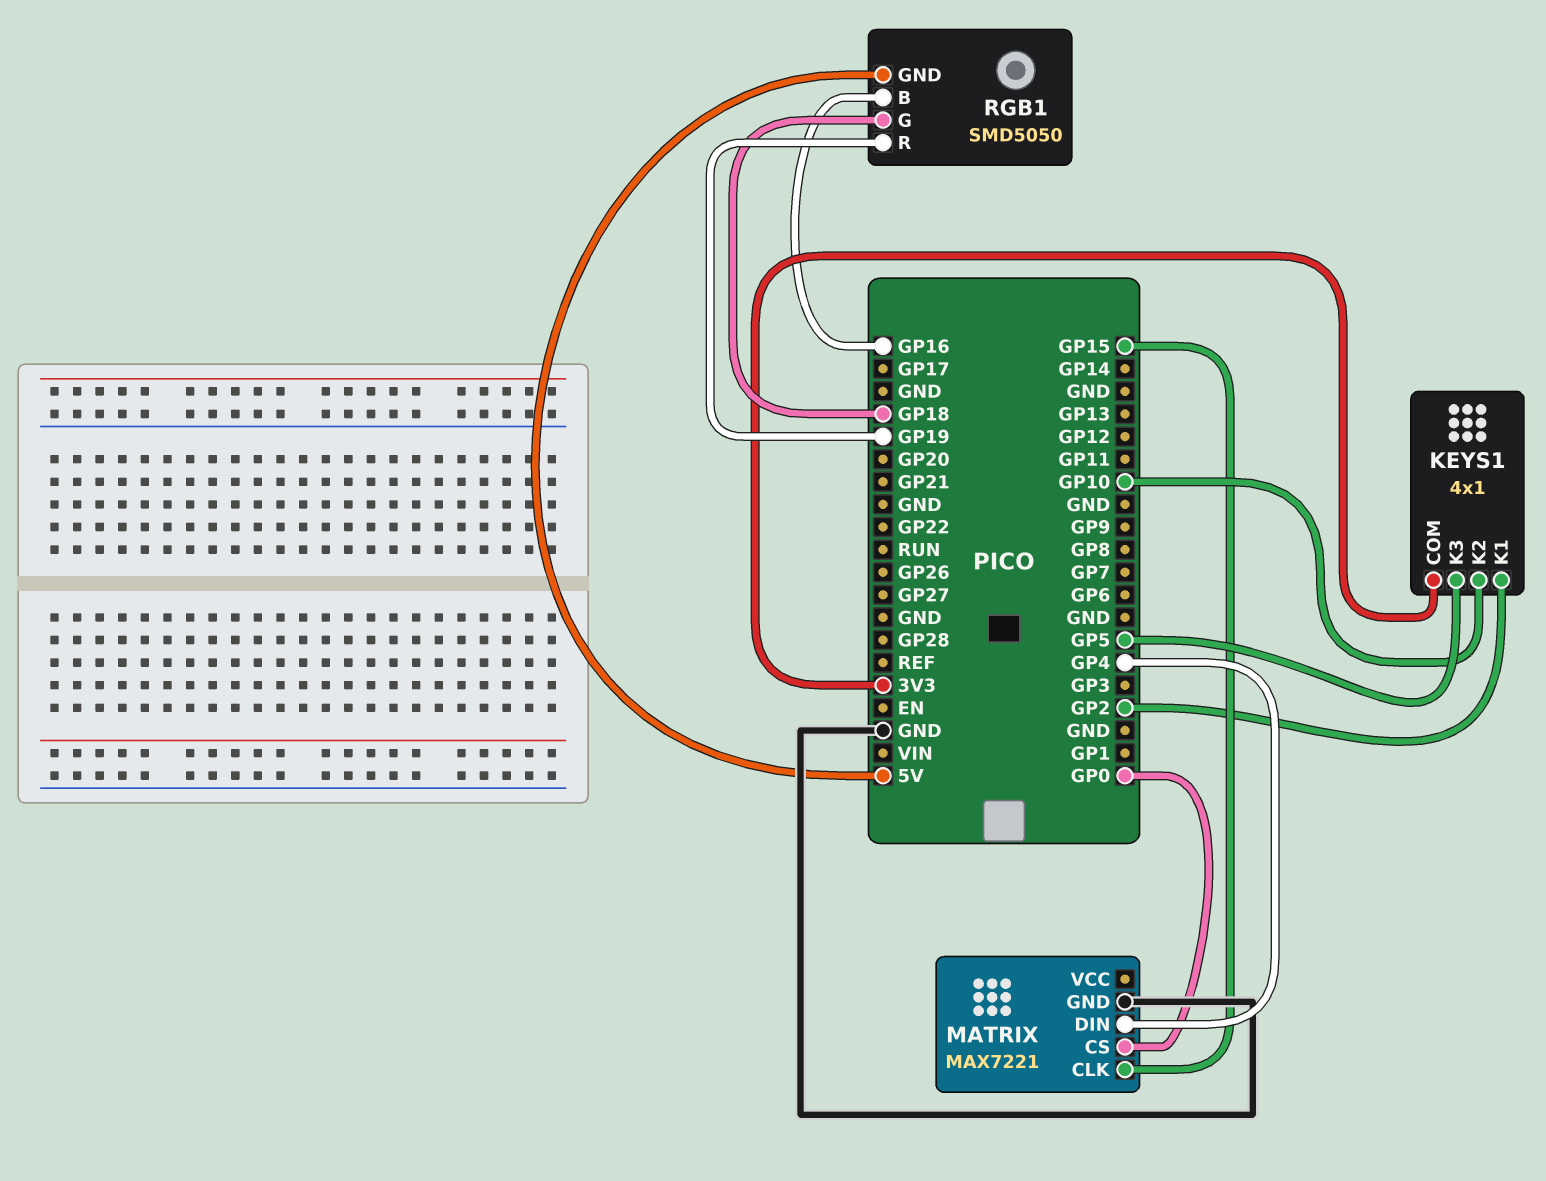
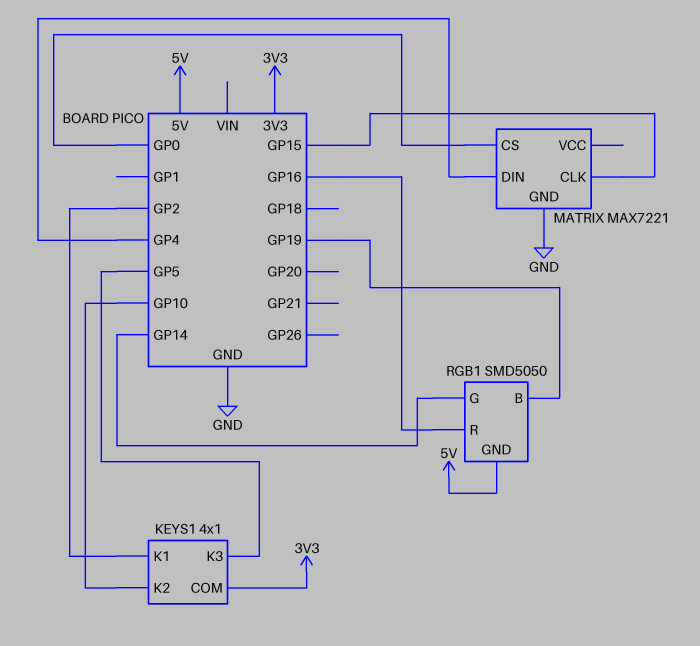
RGB1 pin B: GP16 -> GP19
RGB1 pin G: GP18 -> GP14
RGB1 pin R: GP19 -> GP16

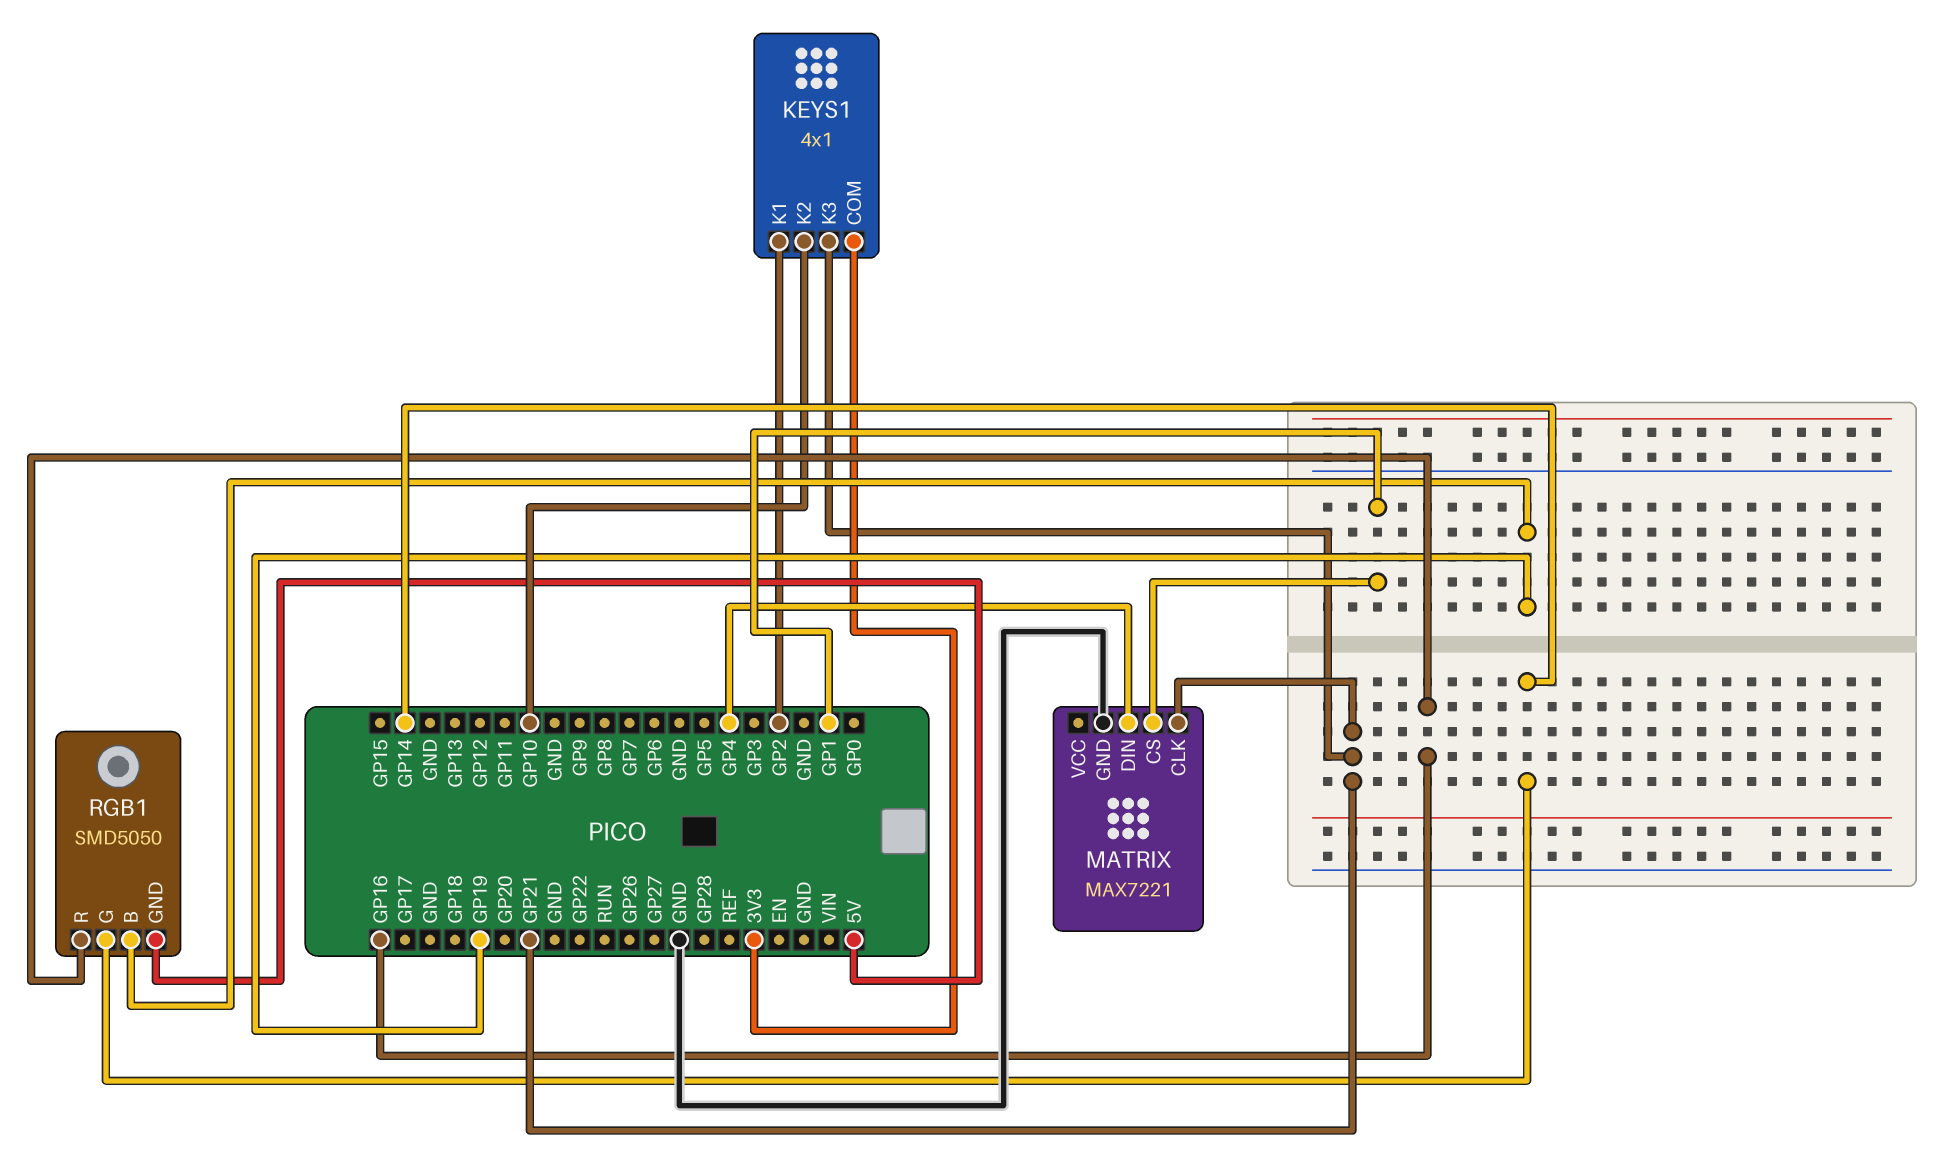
KEYS1 pin K3: GP5 -> GP21
MATRIX pin CLK: GP15 -> GP21
MATRIX pin CS: GP0 -> GP1

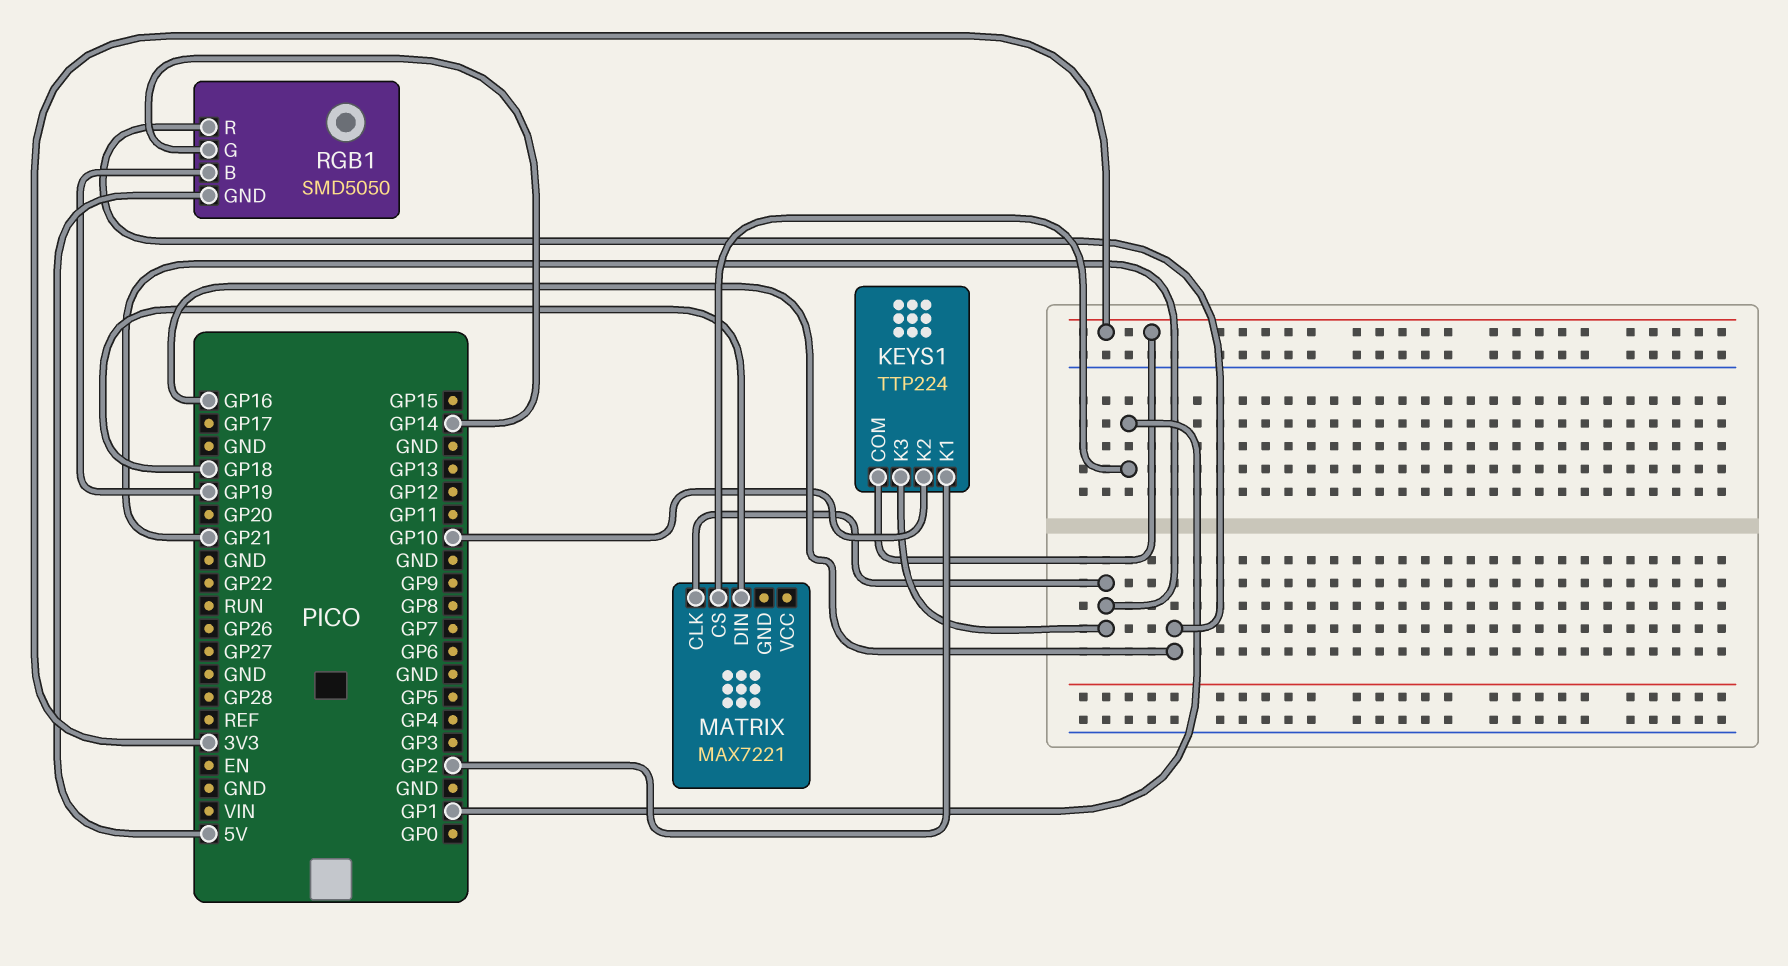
KEYS1: 4x1 -> TTP224
MATRIX pin DIN: GP4 -> GP18
MATRIX pin GND: GND -> none

